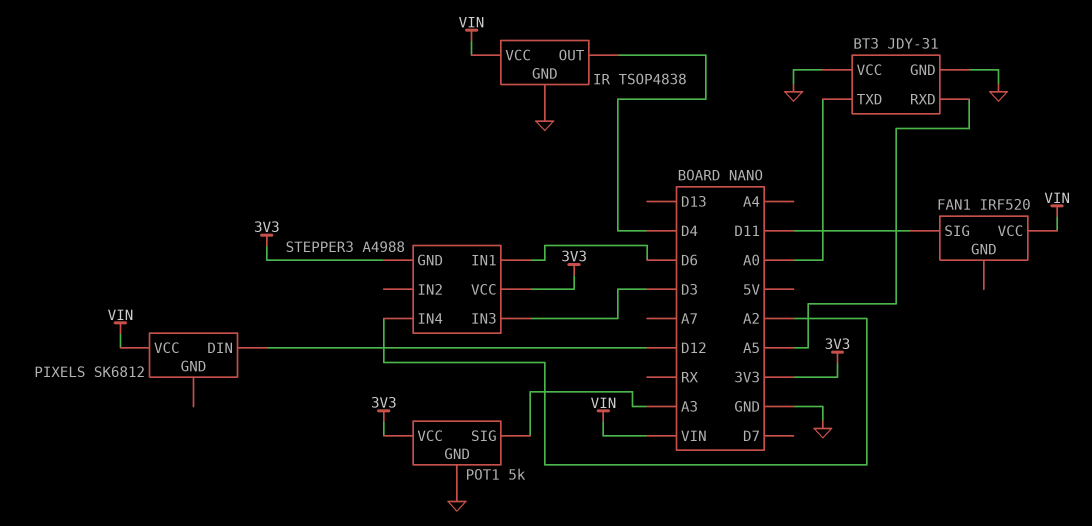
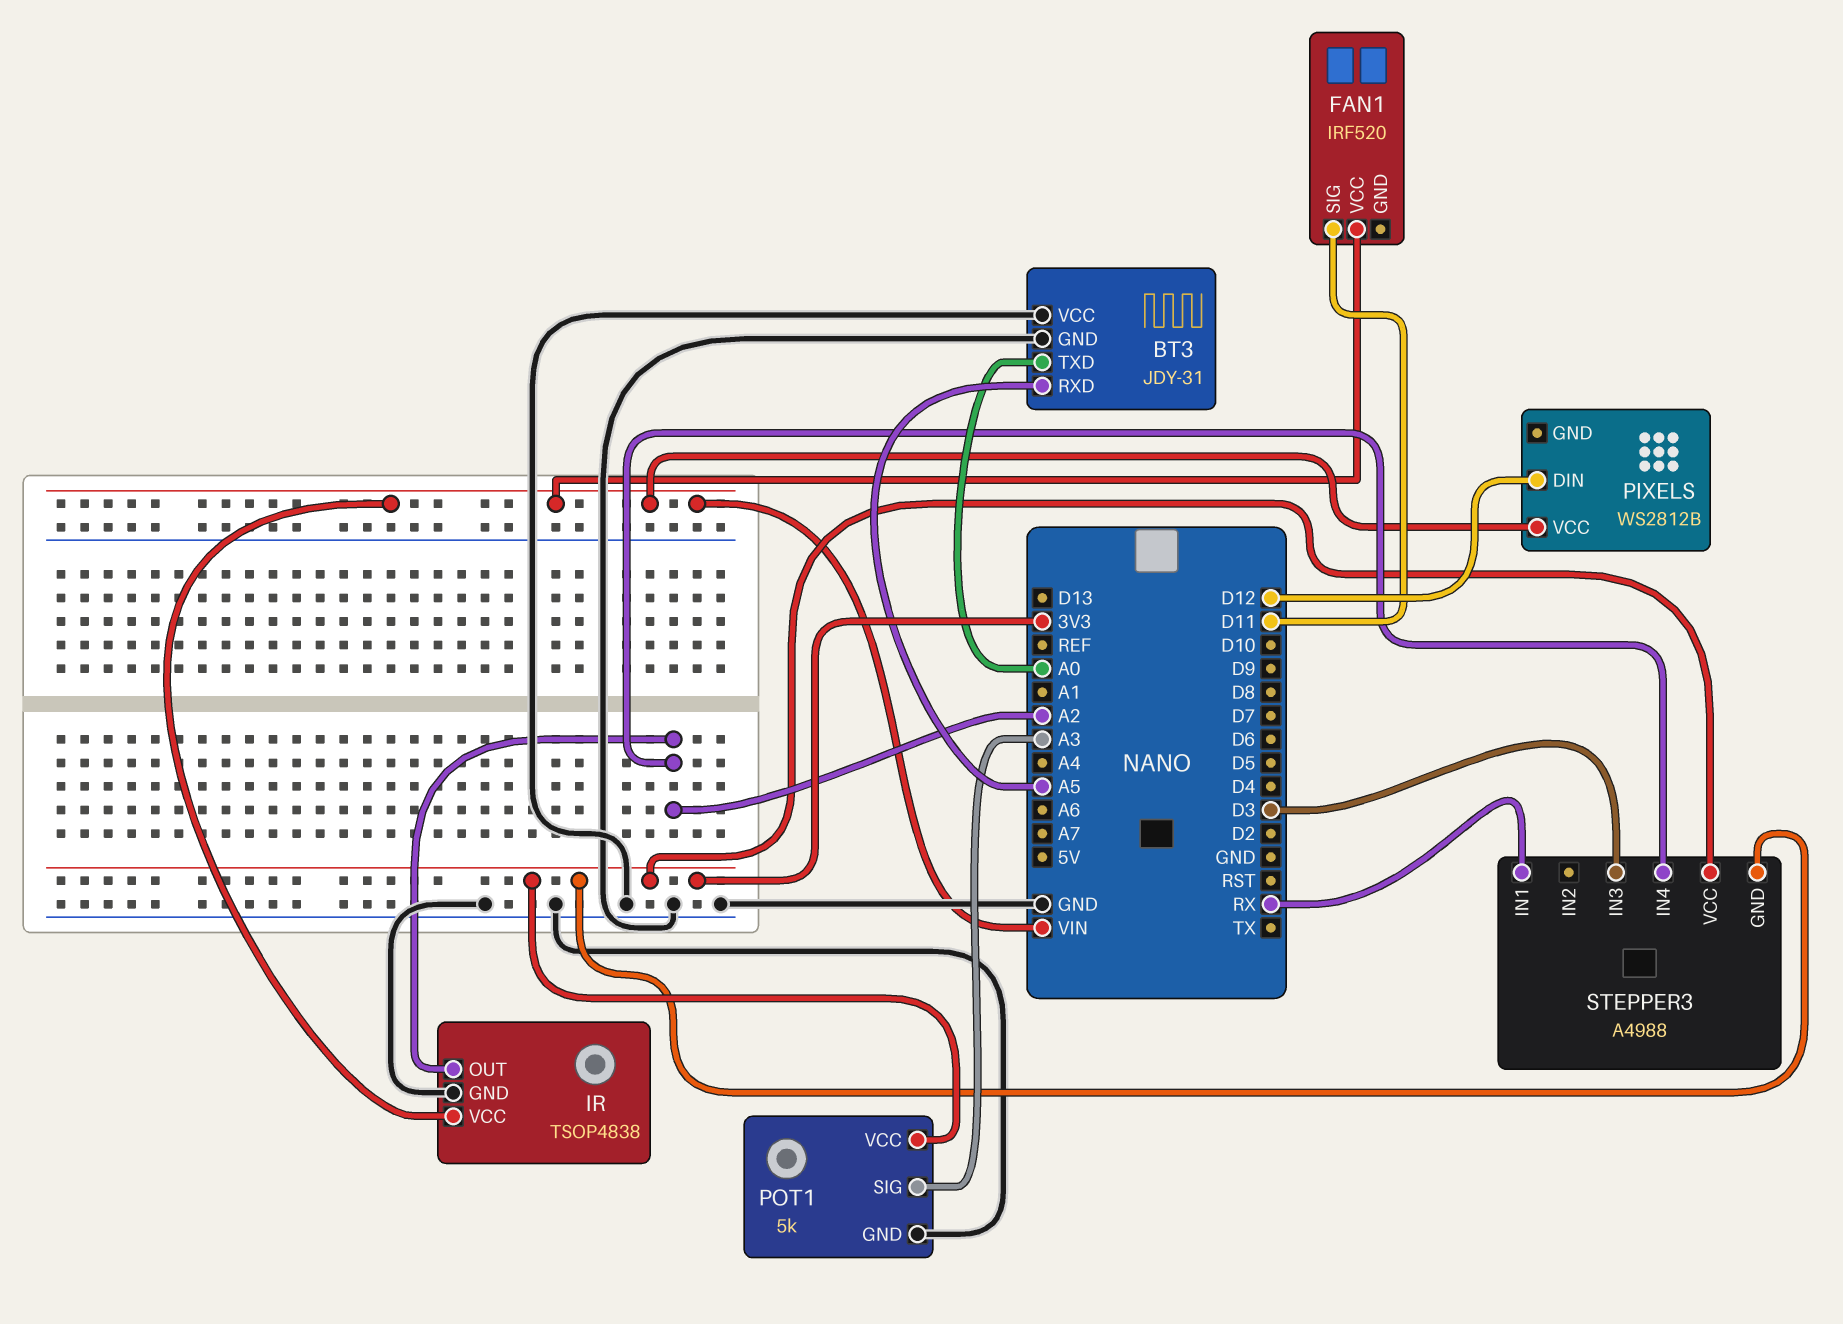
IR pin OUT: D4 -> A2
PIXELS: SK6812 -> WS2812B
STEPPER3 pin IN1: D6 -> RX

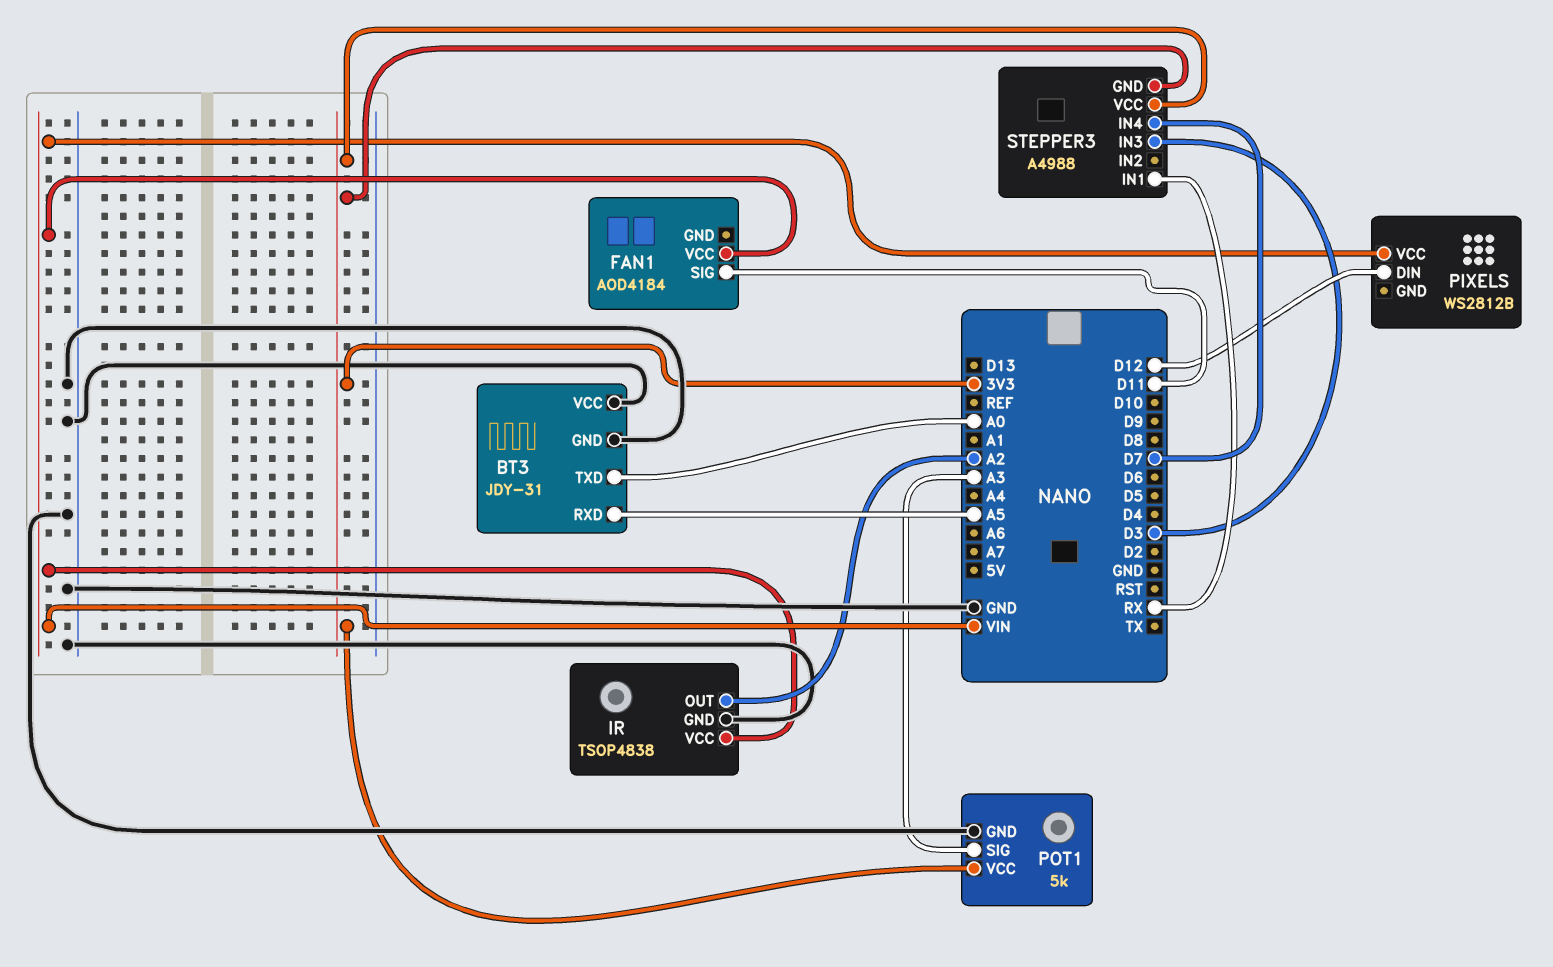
FAN1: IRF520 -> AOD4184
STEPPER3 pin IN4: A2 -> D7

